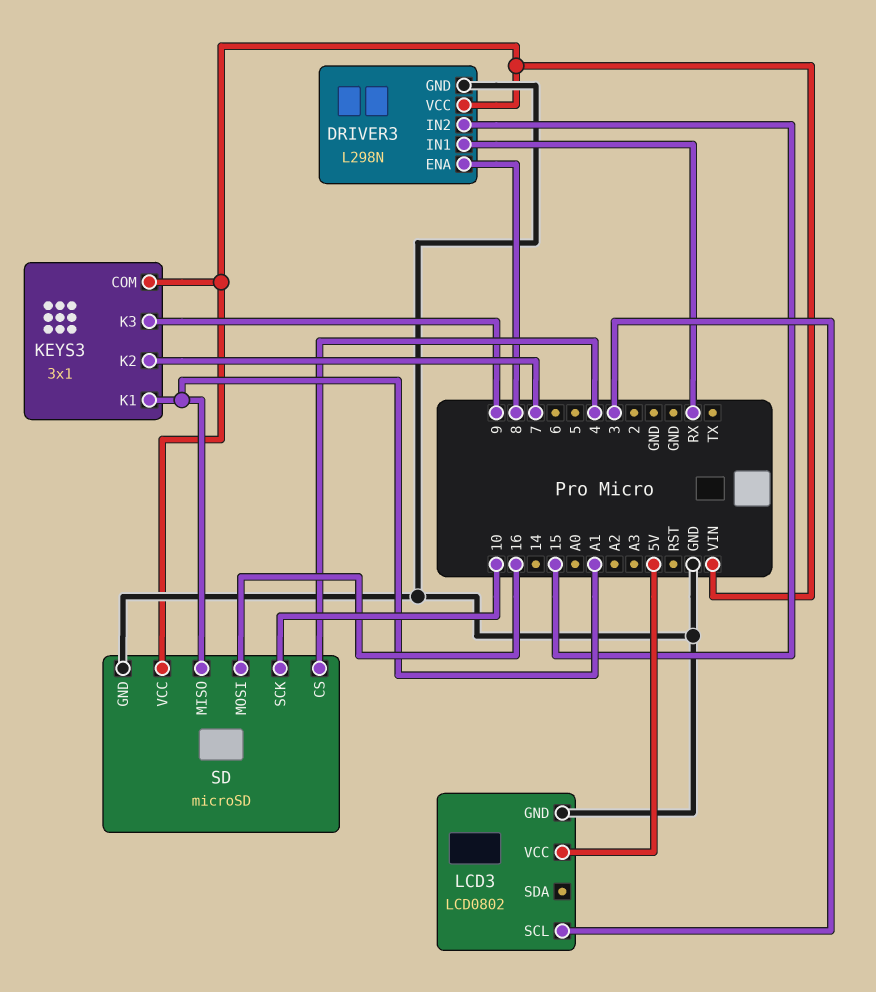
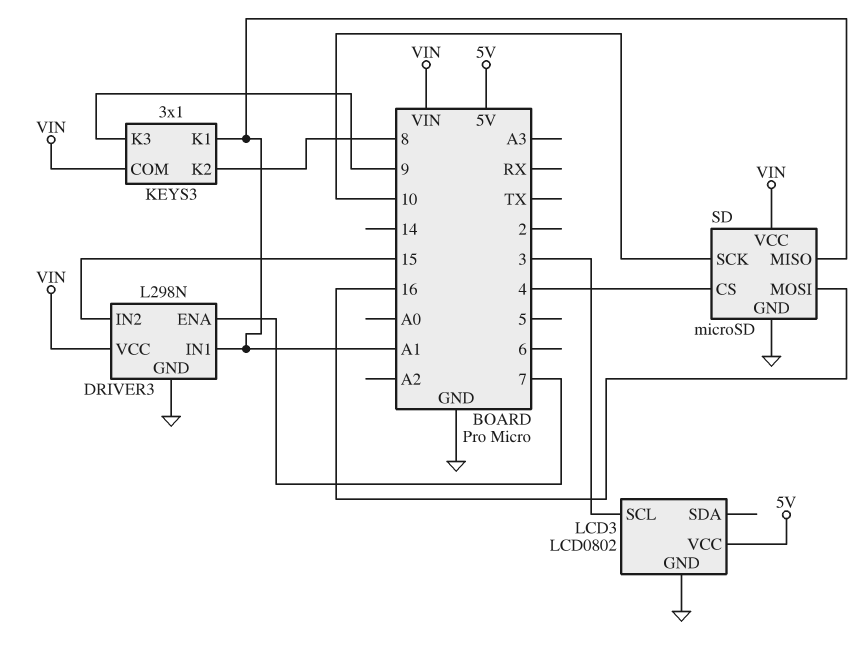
DRIVER3 pin ENA: 8 -> 7
DRIVER3 pin IN1: RX -> A1
KEYS3 pin K2: 7 -> 8

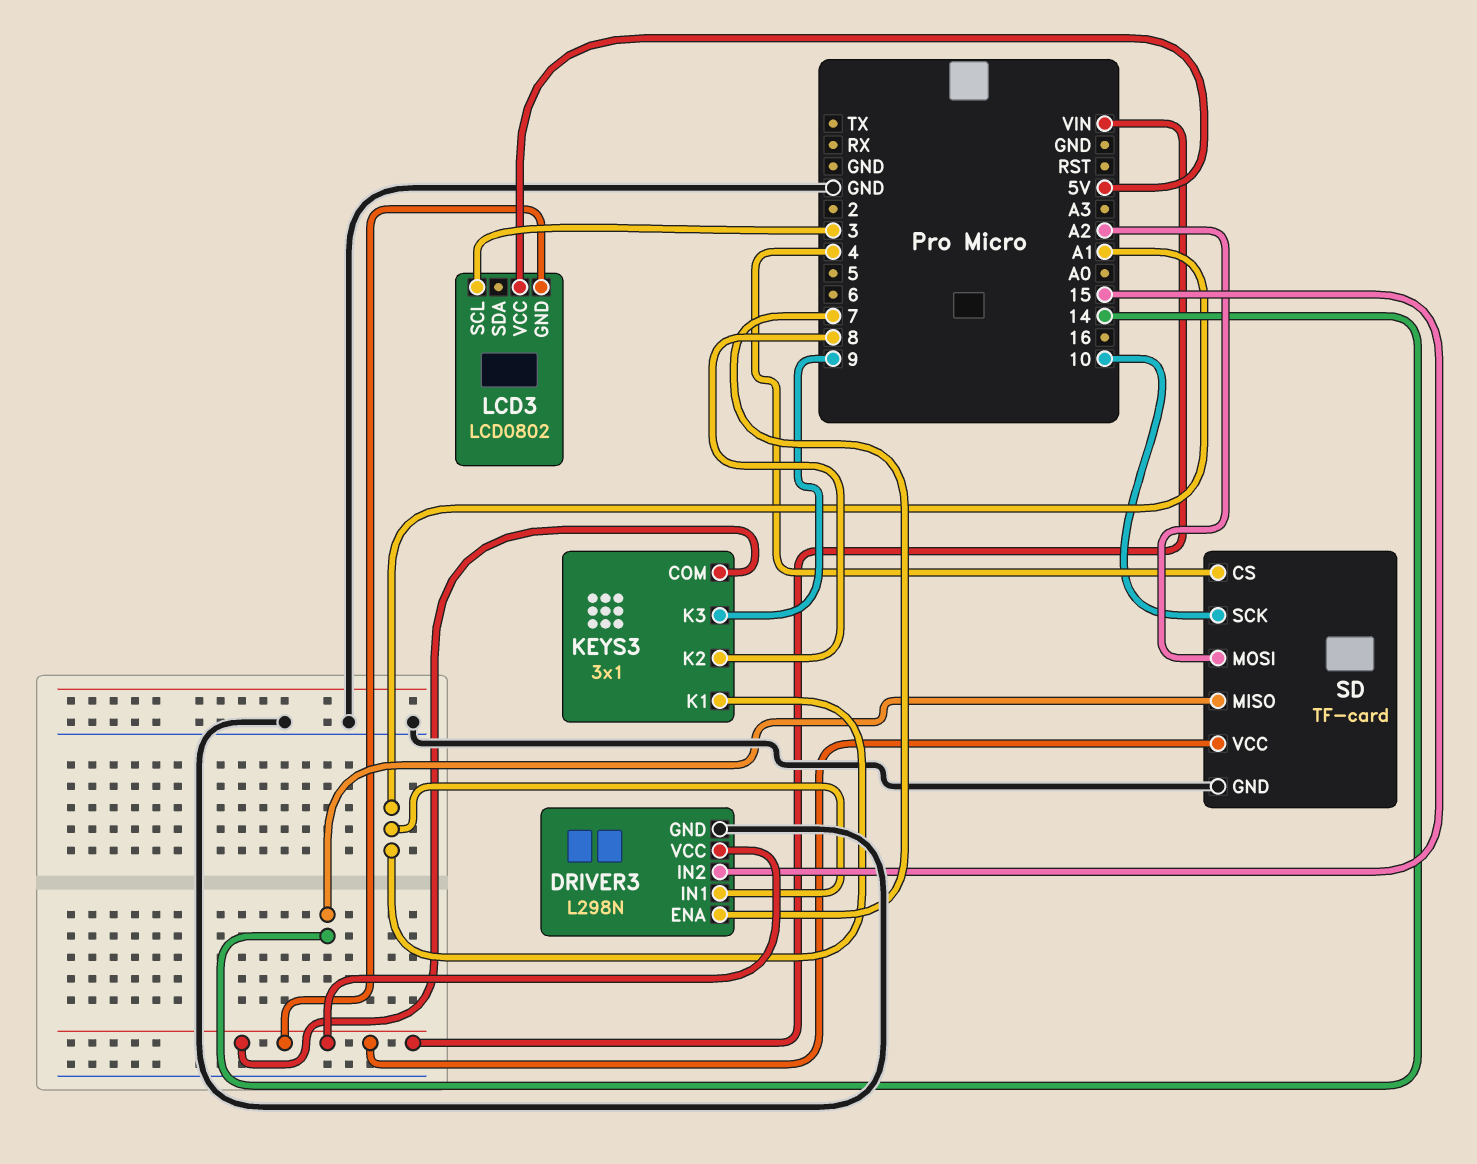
LCD3 pin GND: GND -> VIN
SD: microSD -> TF-card
SD pin MISO: A1 -> 14
SD pin MOSI: 16 -> A2

